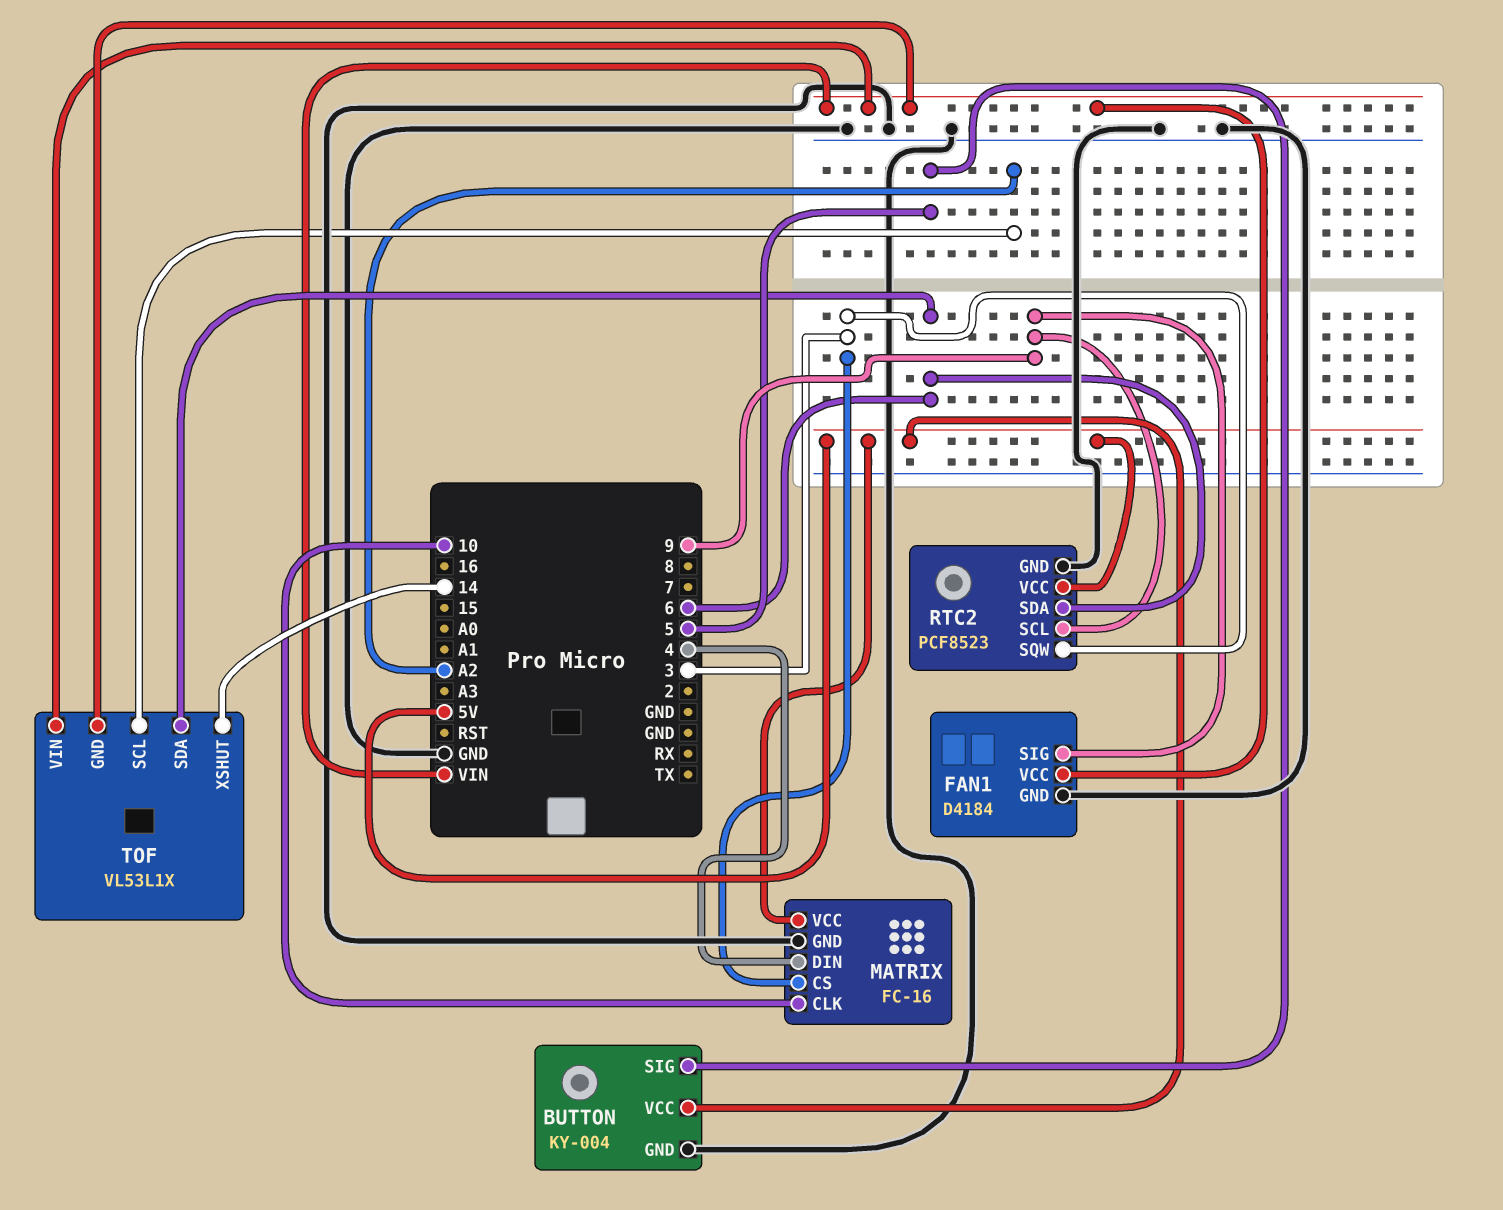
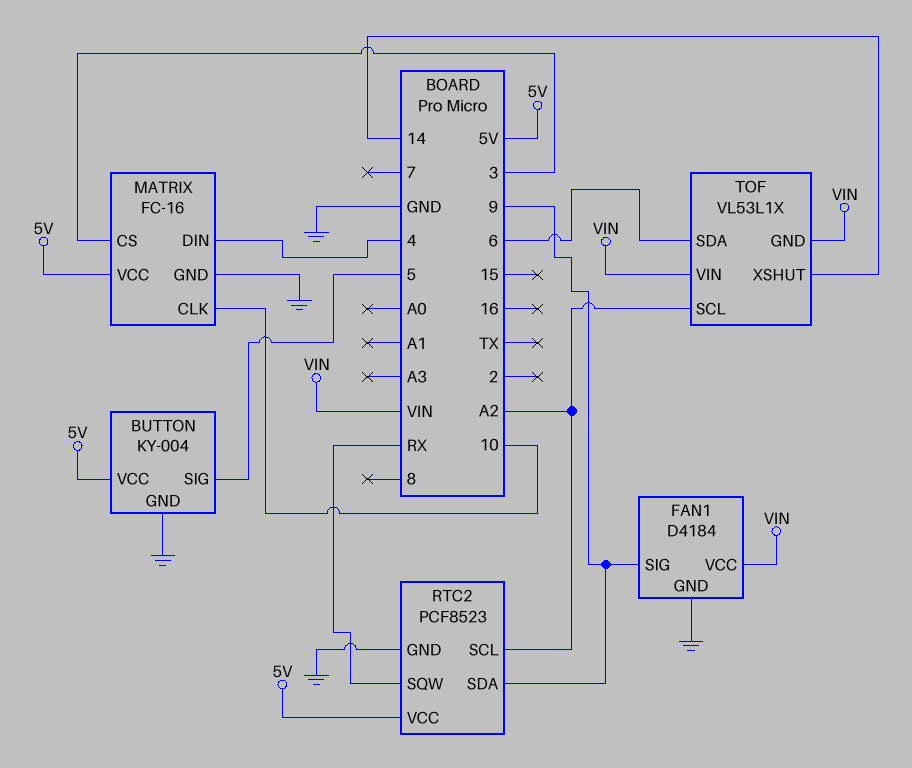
RTC2 pin SCL: 9 -> A2
RTC2 pin SDA: 6 -> 9
RTC2 pin SQW: 3 -> RX

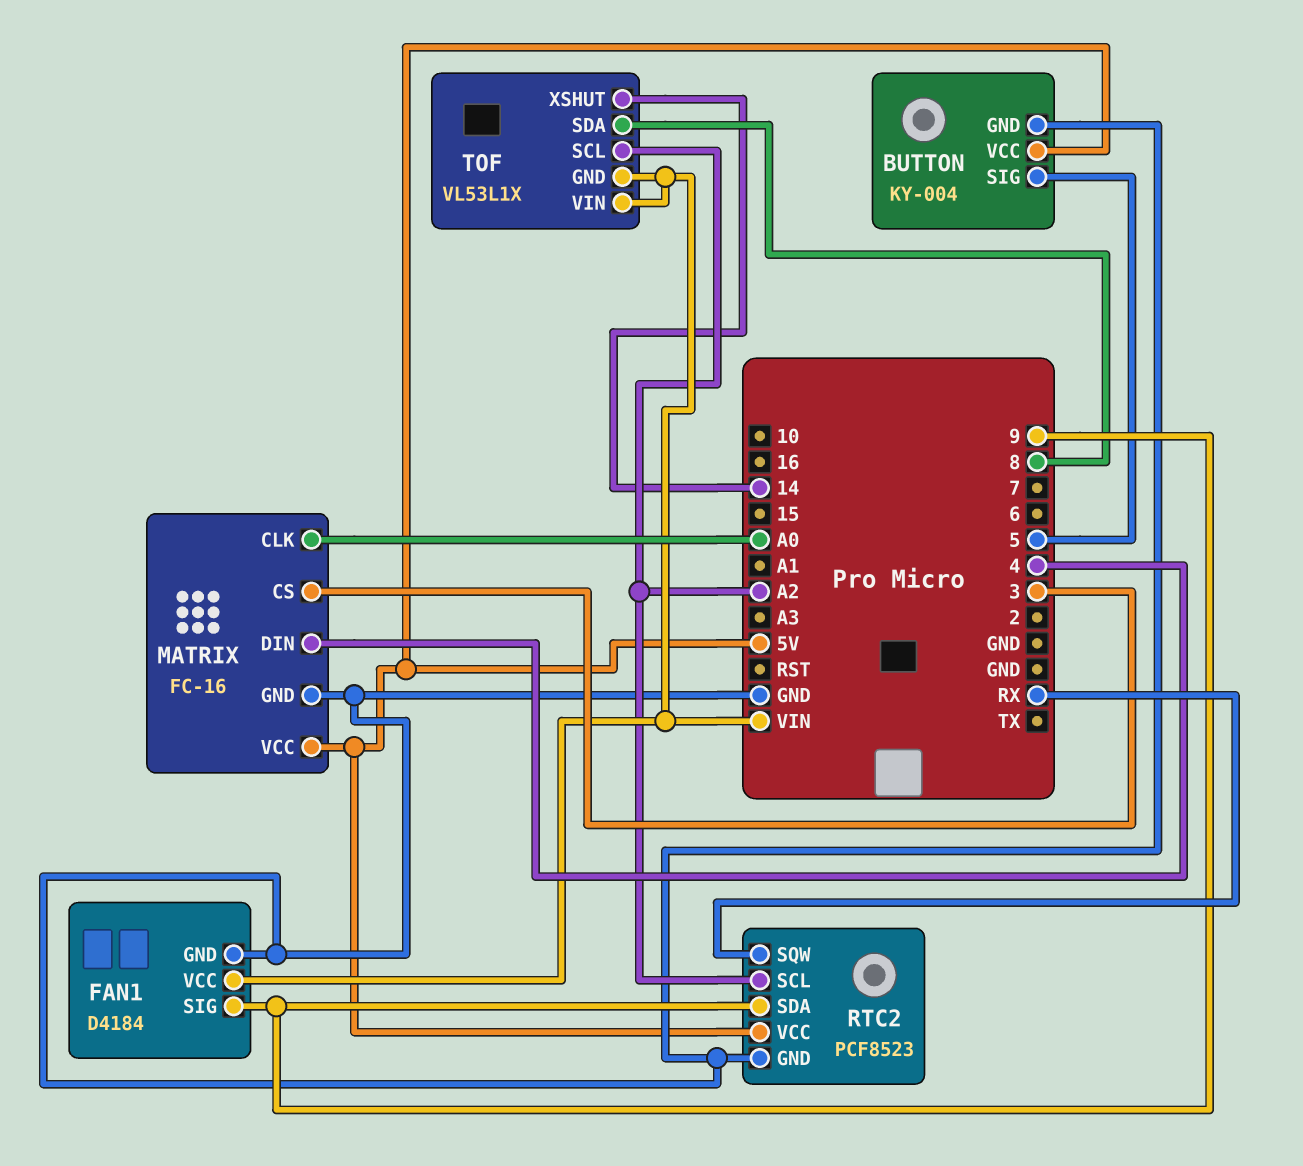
MATRIX pin CLK: 10 -> A0
TOF pin SDA: 6 -> 8

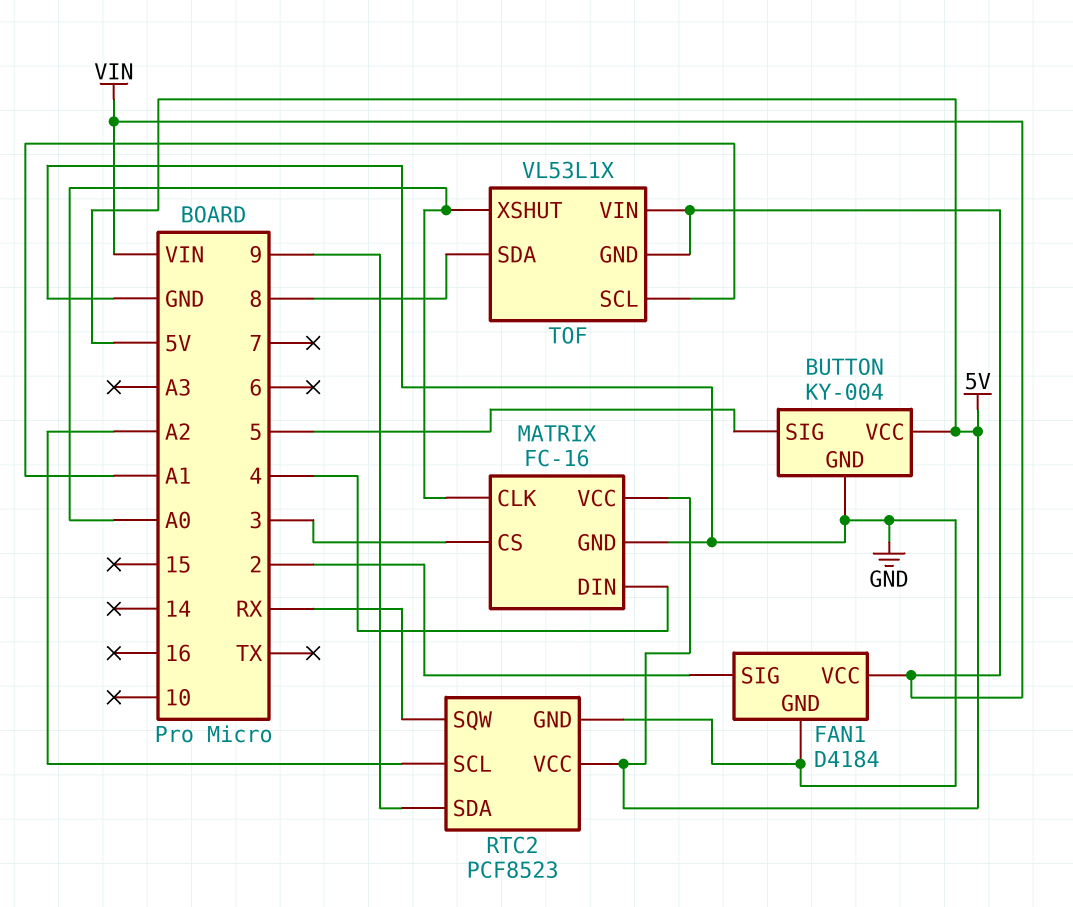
FAN1 pin SIG: 9 -> 2
TOF pin SCL: A2 -> A1
TOF pin XSHUT: 14 -> A0

